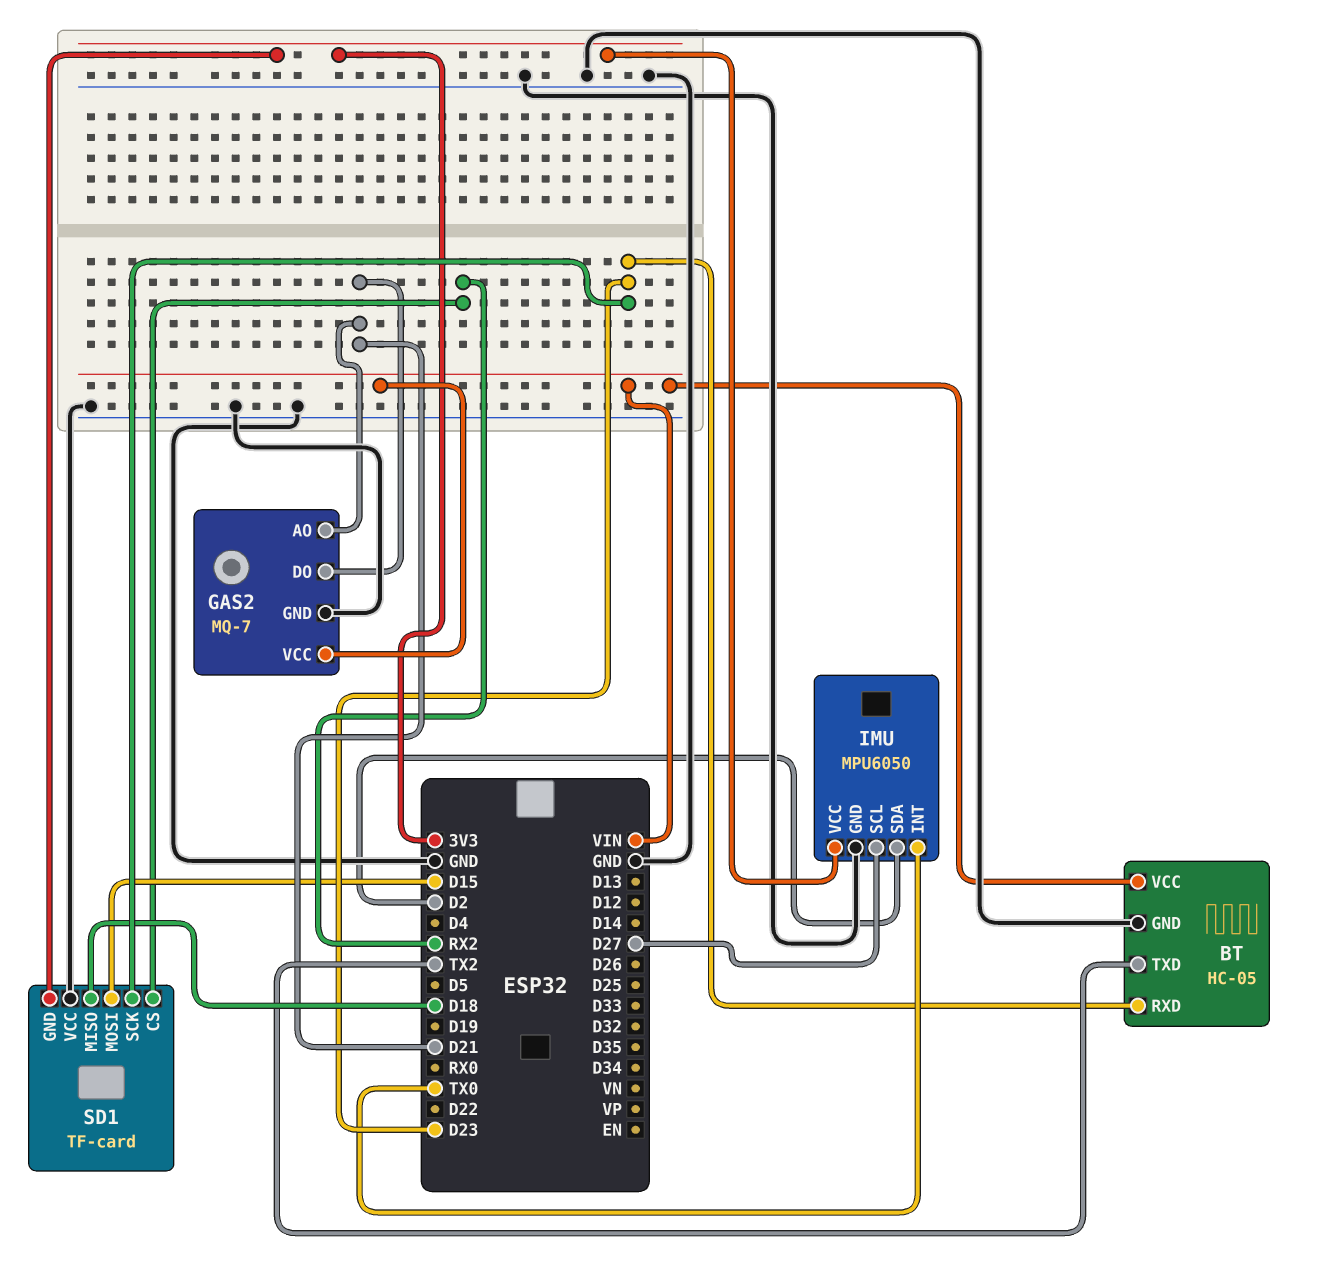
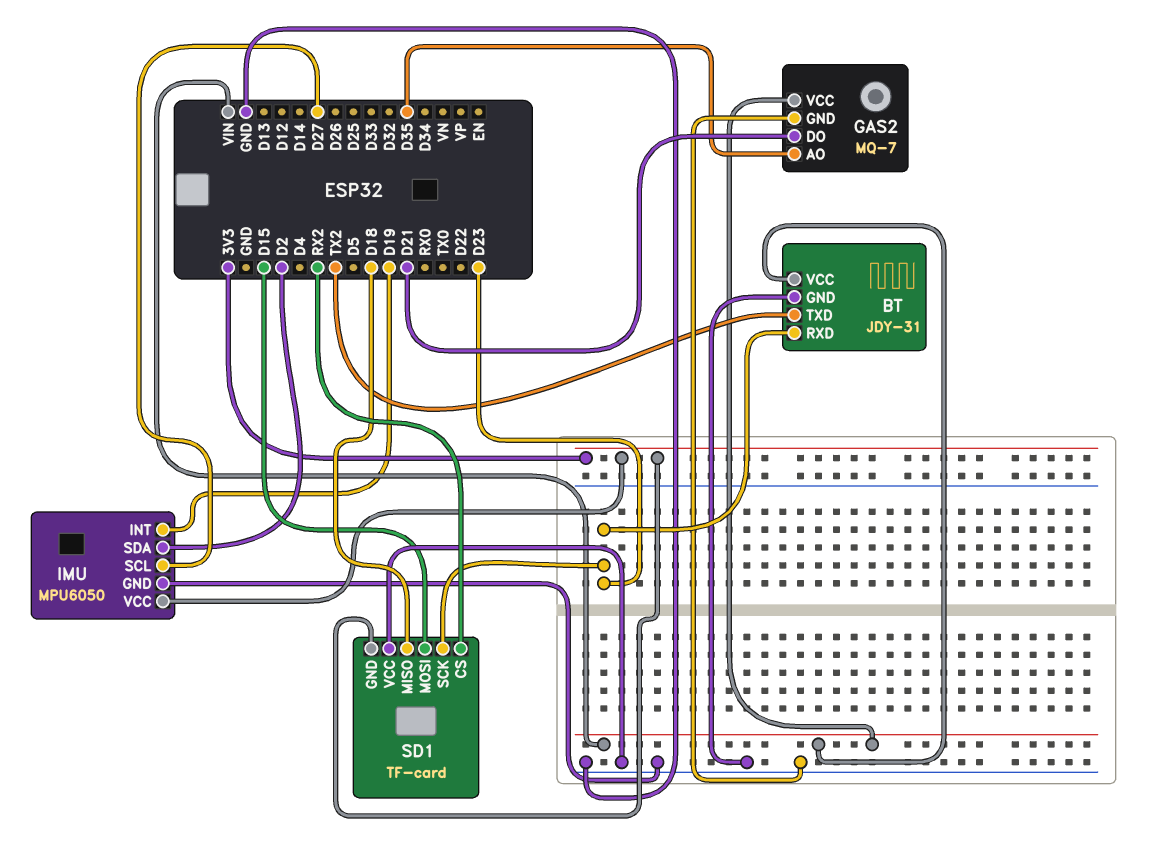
BT: HC-05 -> JDY-31
GAS2 pin AO: D21 -> D35
IMU pin INT: TX0 -> D19

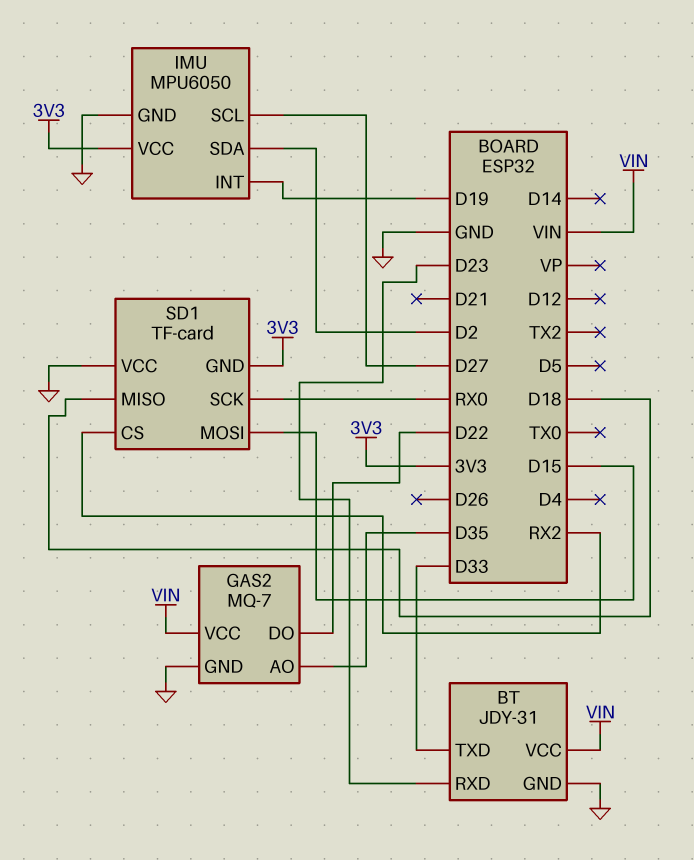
BT pin TXD: TX2 -> D33
GAS2 pin DO: D21 -> D22
SD1 pin SCK: D23 -> RX0

